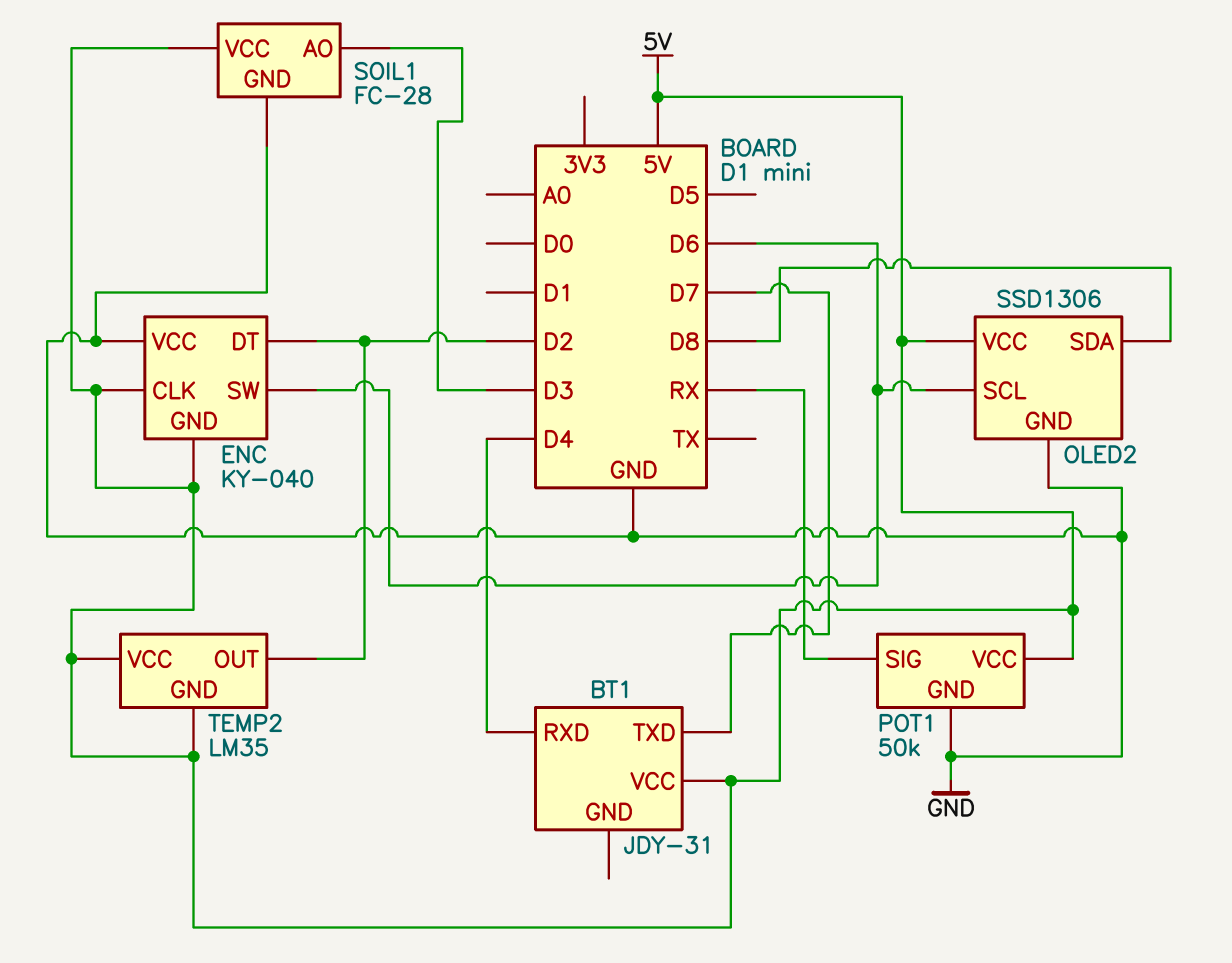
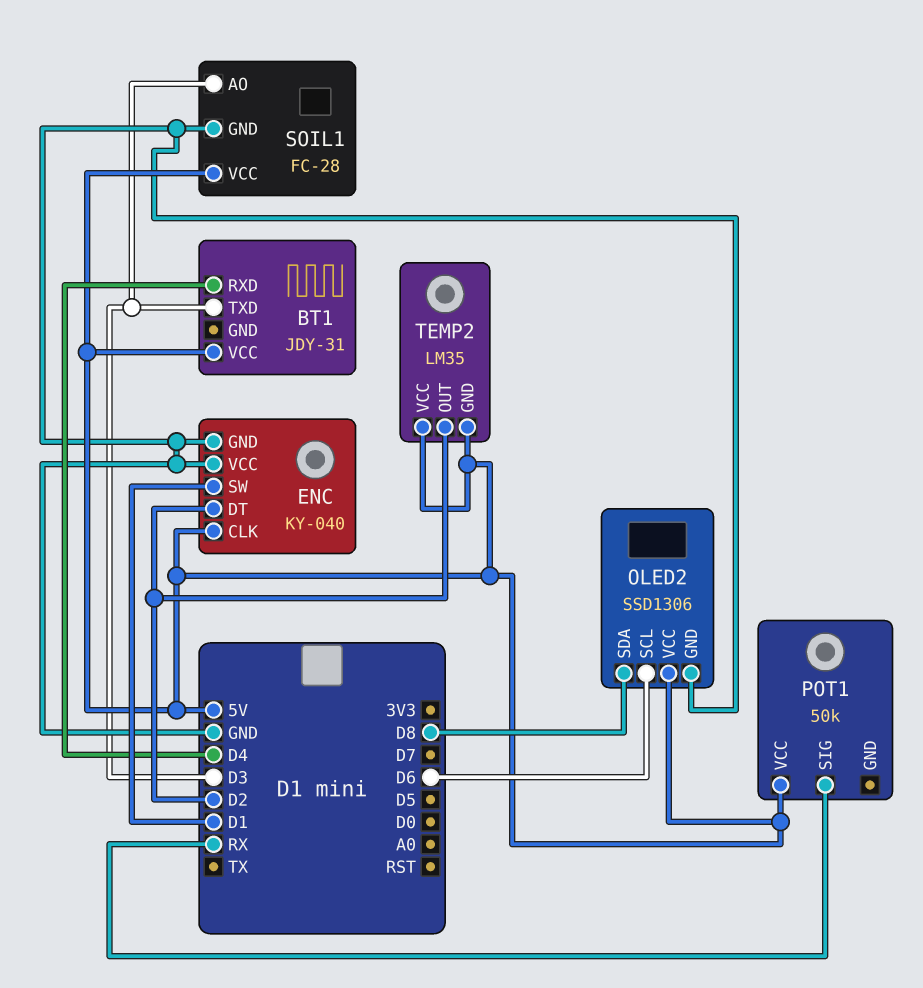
BT1 pin TXD: D7 -> D3
ENC pin GND: 5V -> GND
ENC pin SW: D6 -> D1
POT1 pin GND: GND -> none

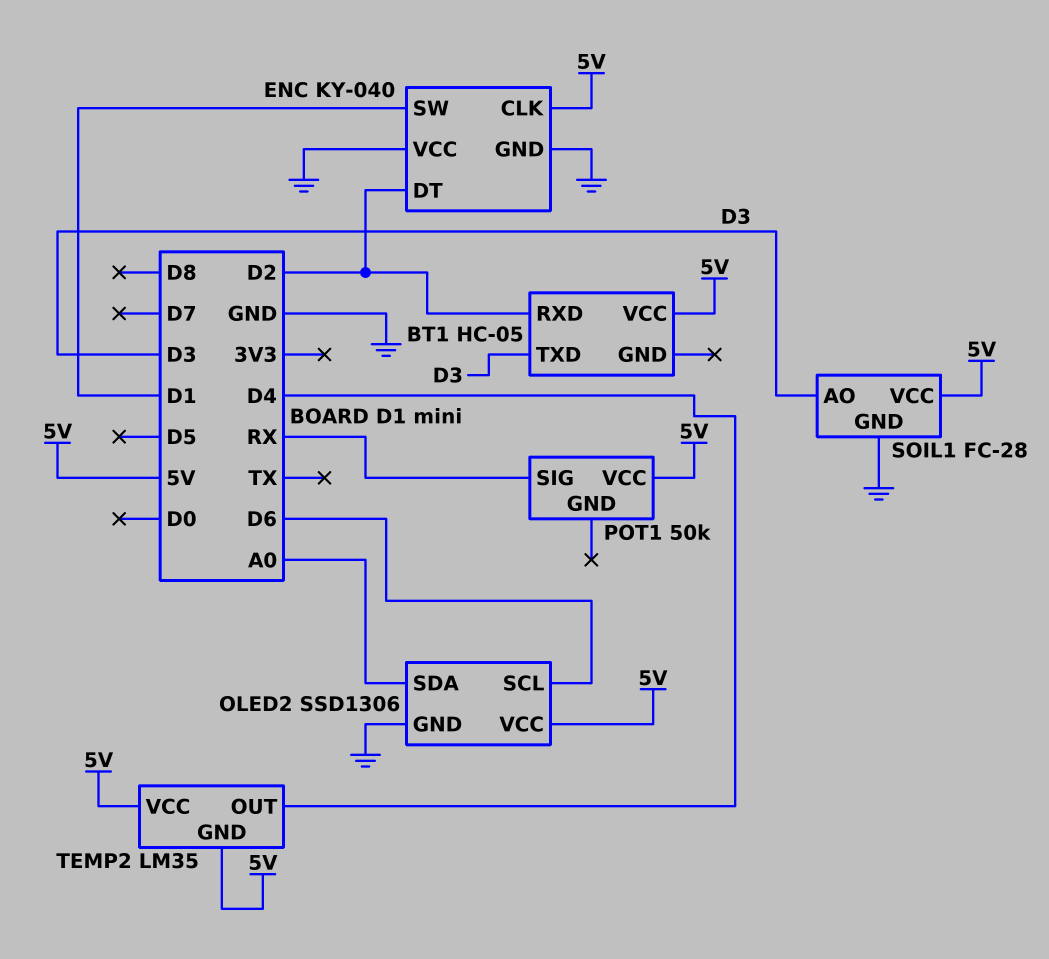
BT1: JDY-31 -> HC-05
BT1 pin RXD: D4 -> D2
OLED2 pin SDA: D8 -> A0
TEMP2 pin OUT: D2 -> D4

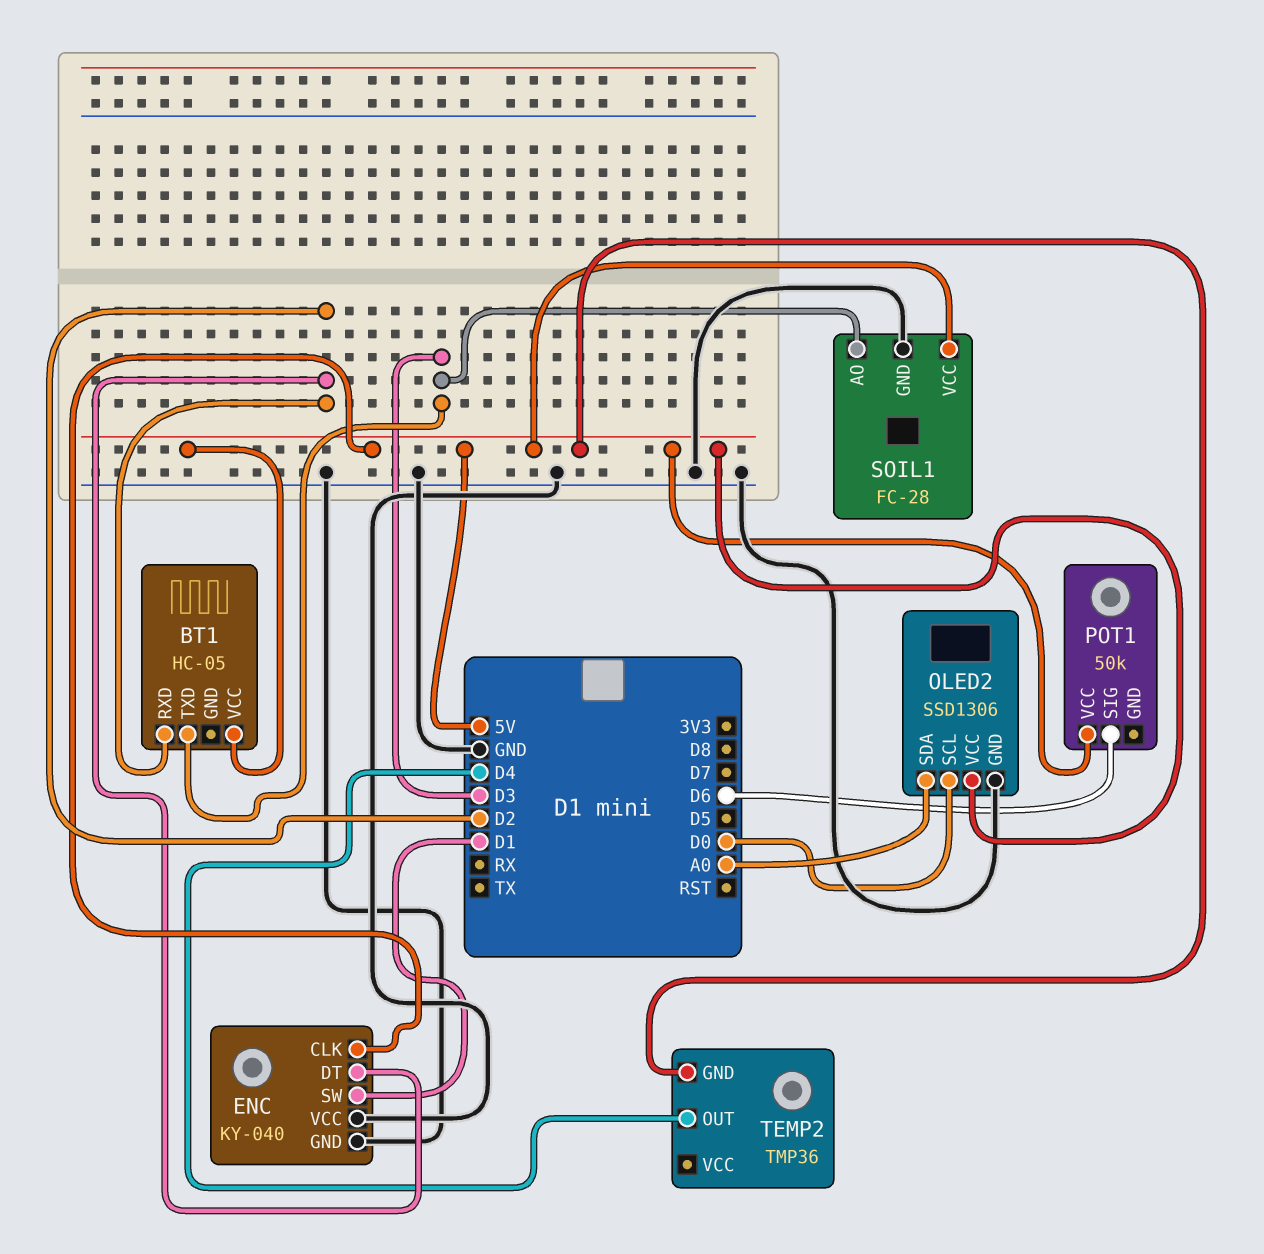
OLED2 pin SCL: D6 -> D0
POT1 pin SIG: RX -> D6
TEMP2: LM35 -> TMP36
TEMP2 pin VCC: 5V -> none

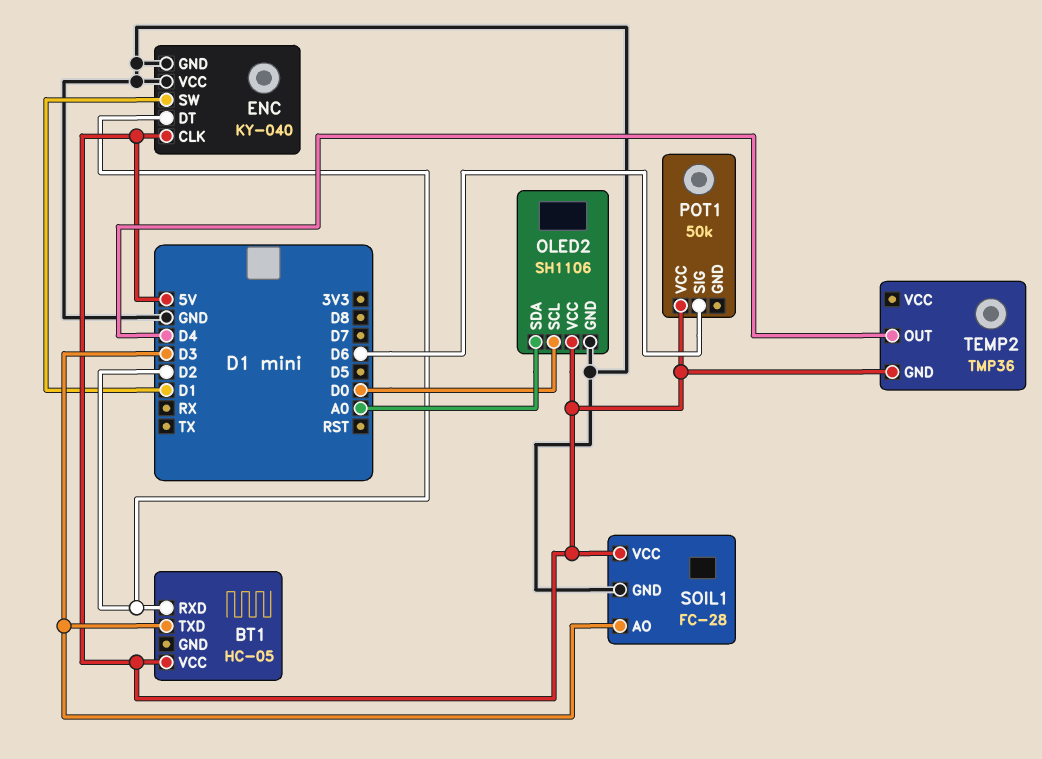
OLED2: SSD1306 -> SH1106

